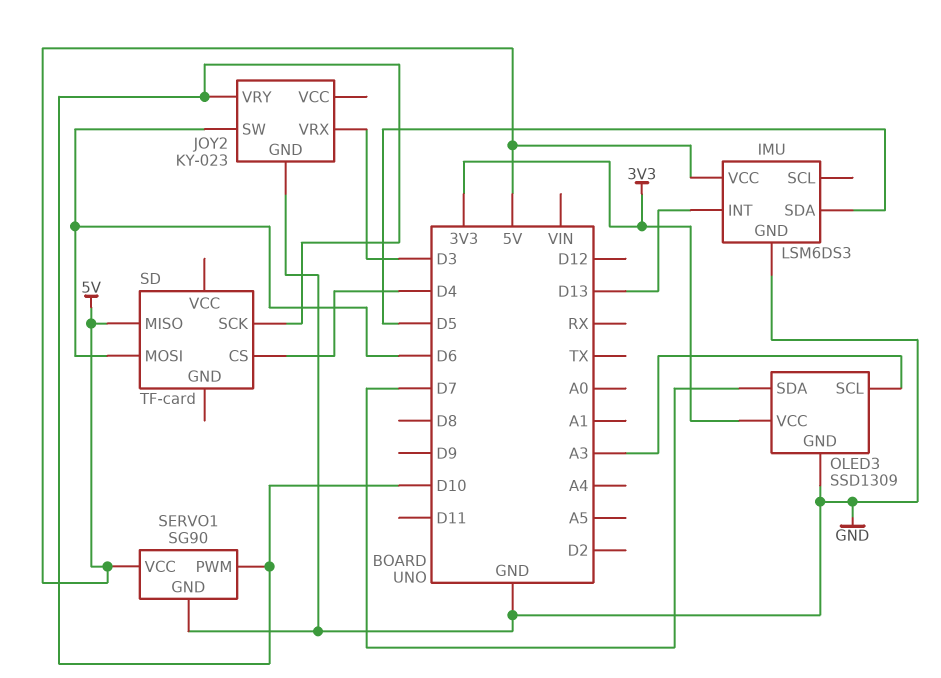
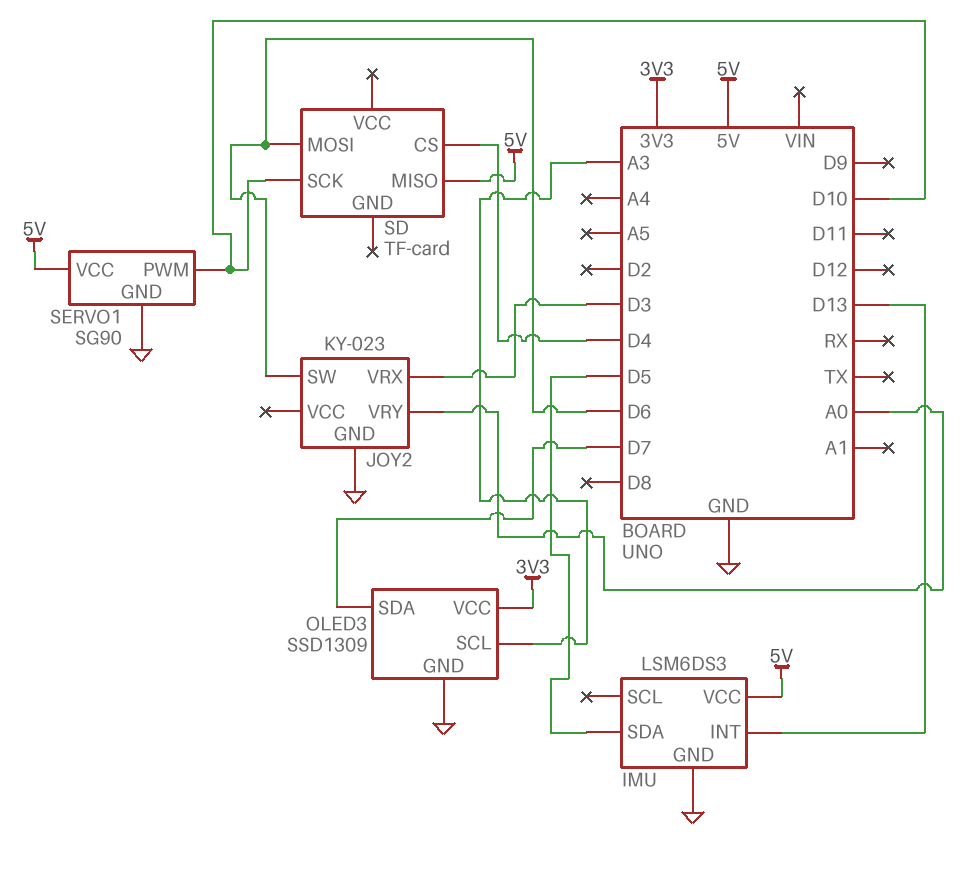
JOY2 pin VRY: D10 -> A0

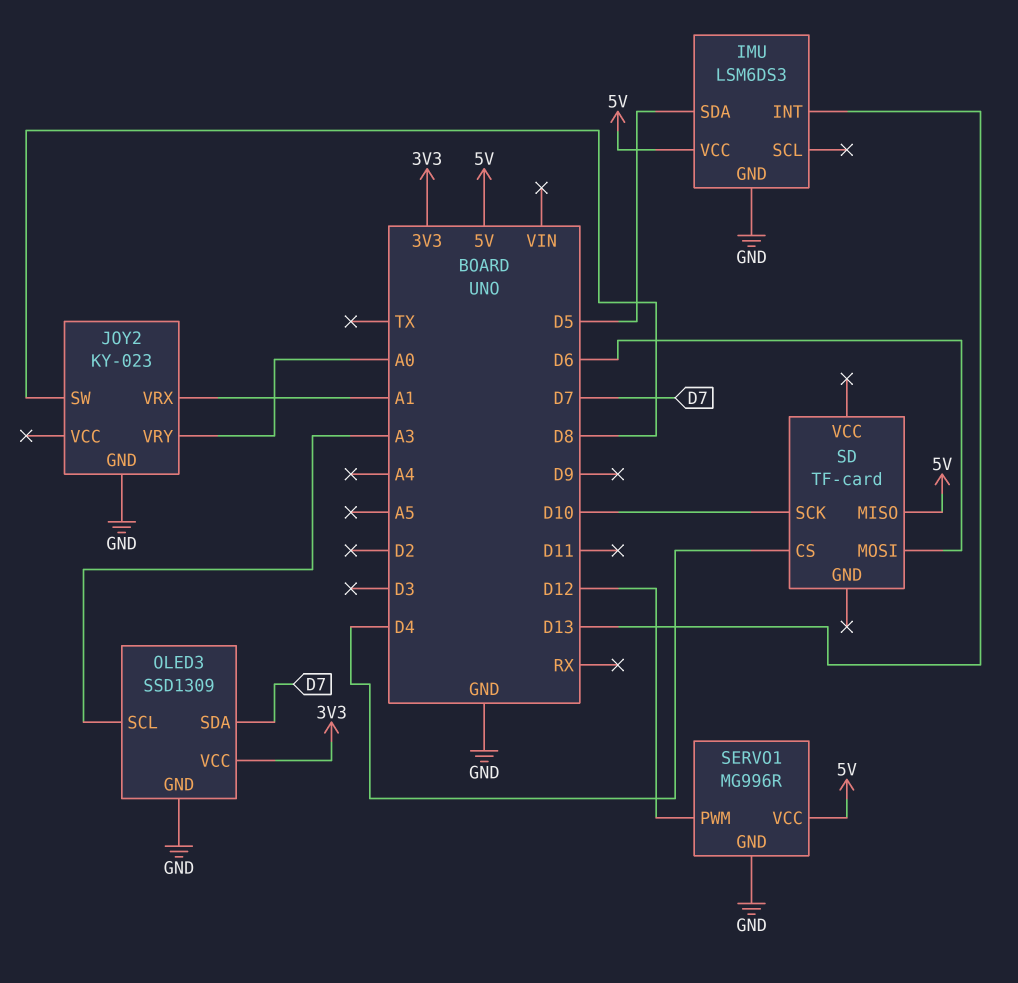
JOY2 pin SW: D6 -> D8
JOY2 pin VRX: D3 -> A1
SERVO1: SG90 -> MG996R
SERVO1 pin PWM: D10 -> D12

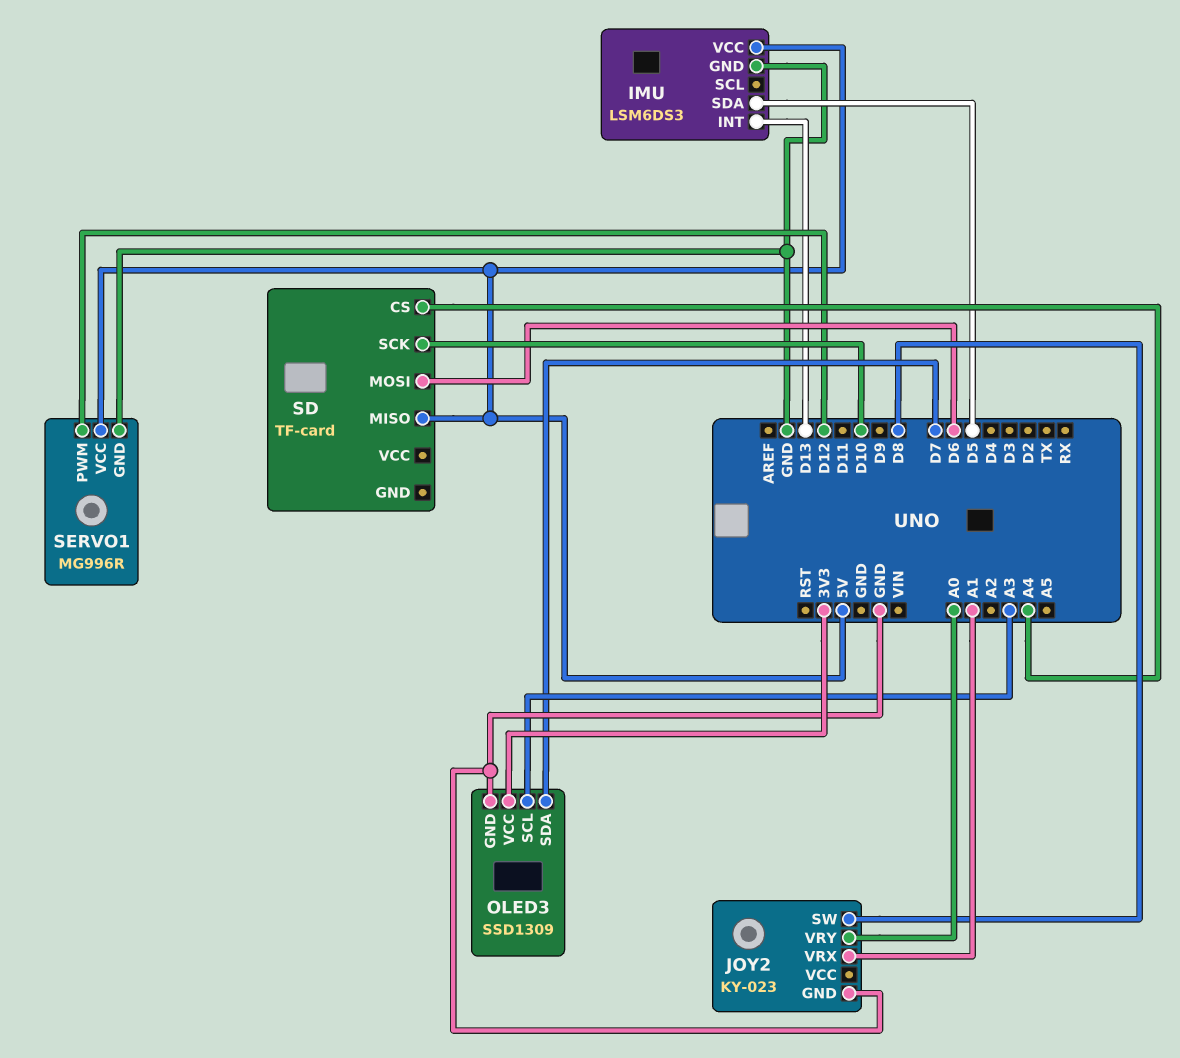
SD pin CS: D4 -> A4

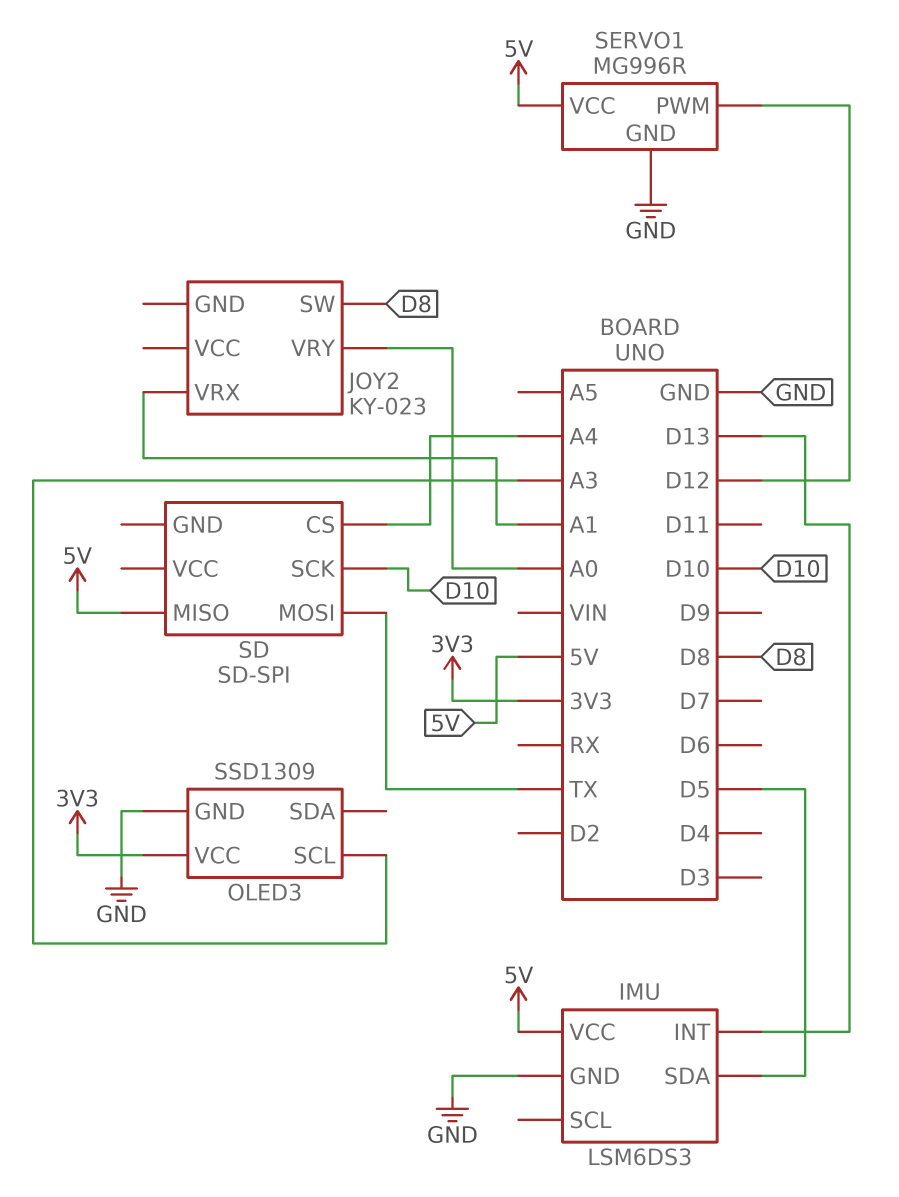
JOY2 pin GND: GND -> none
OLED3 pin SDA: D7 -> none
SD: TF-card -> SD-SPI
SD pin MOSI: D6 -> TX

